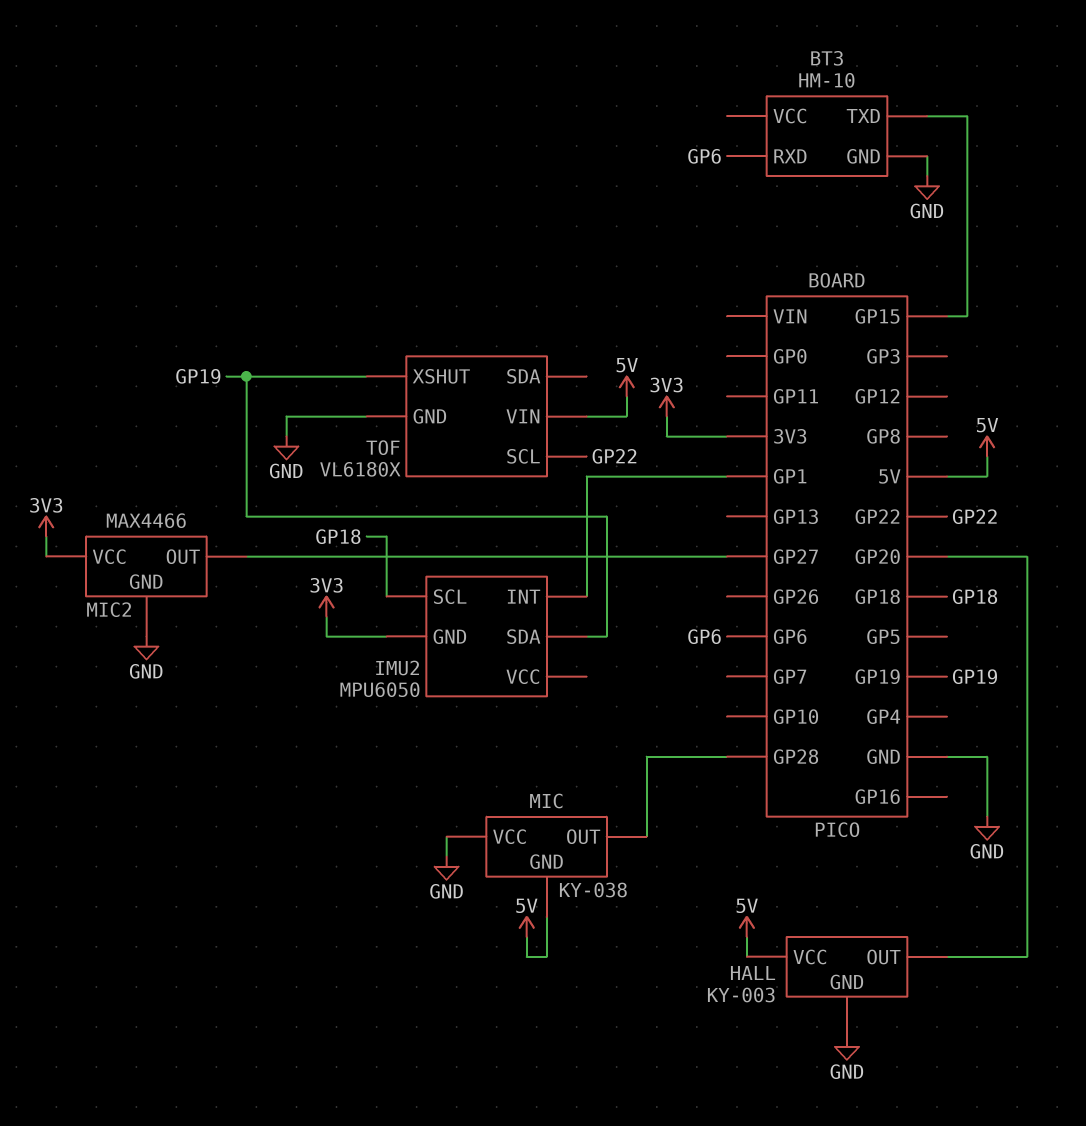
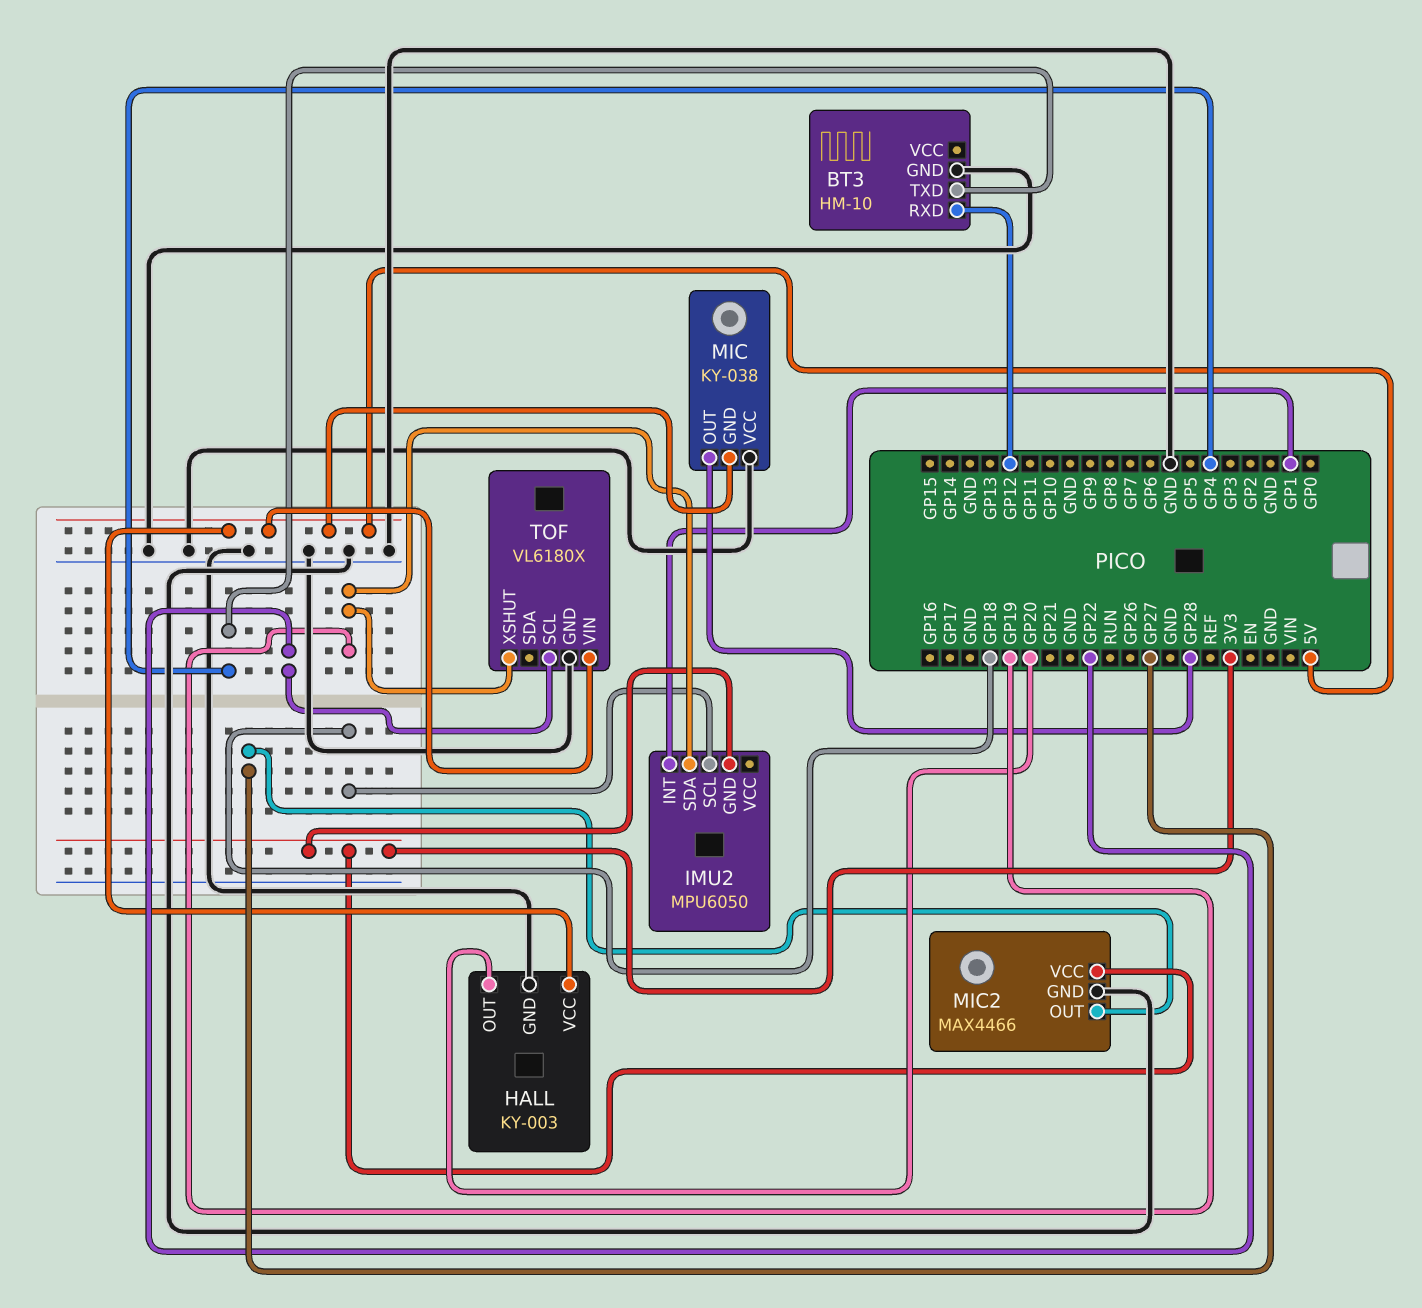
BT3 pin RXD: GP6 -> GP12
BT3 pin TXD: GP15 -> GP4

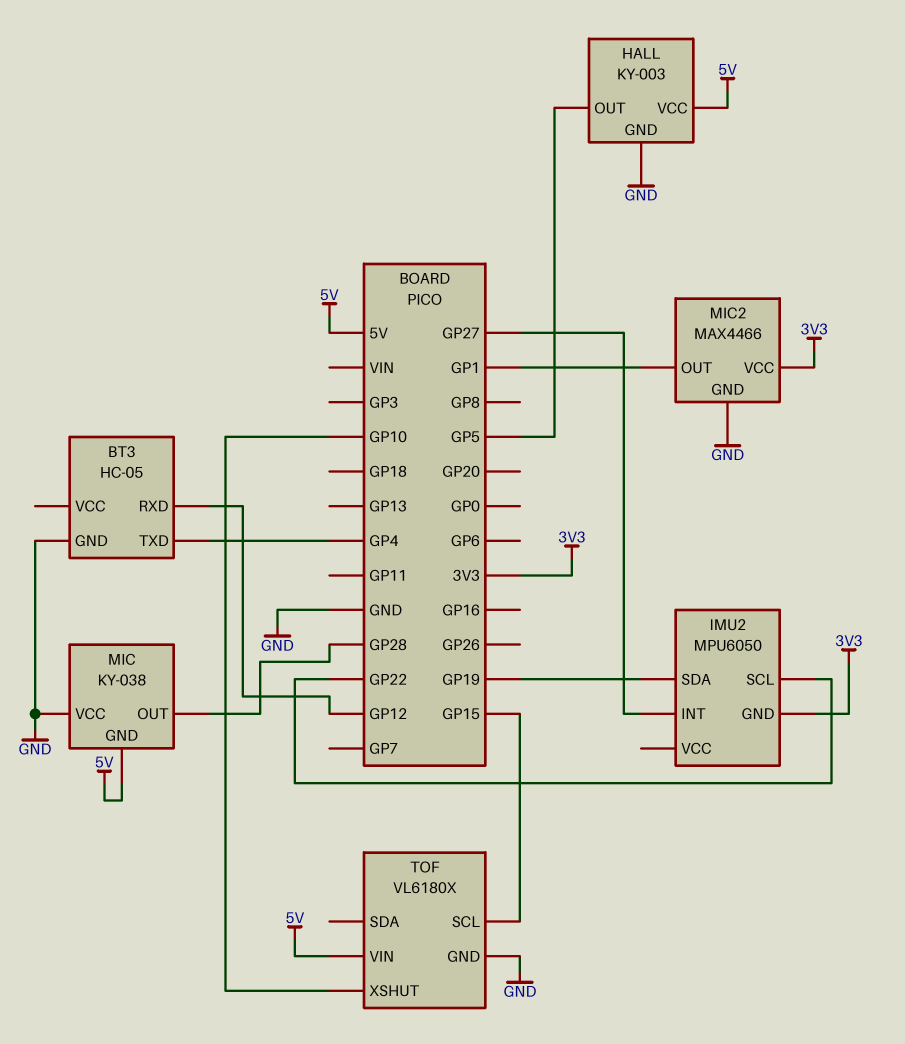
BT3: HM-10 -> HC-05
HALL pin OUT: GP20 -> GP5
IMU2 pin INT: GP1 -> GP27
IMU2 pin SCL: GP18 -> GP22
MIC2 pin OUT: GP27 -> GP1
TOF pin SCL: GP22 -> GP15
TOF pin XSHUT: GP19 -> GP10

